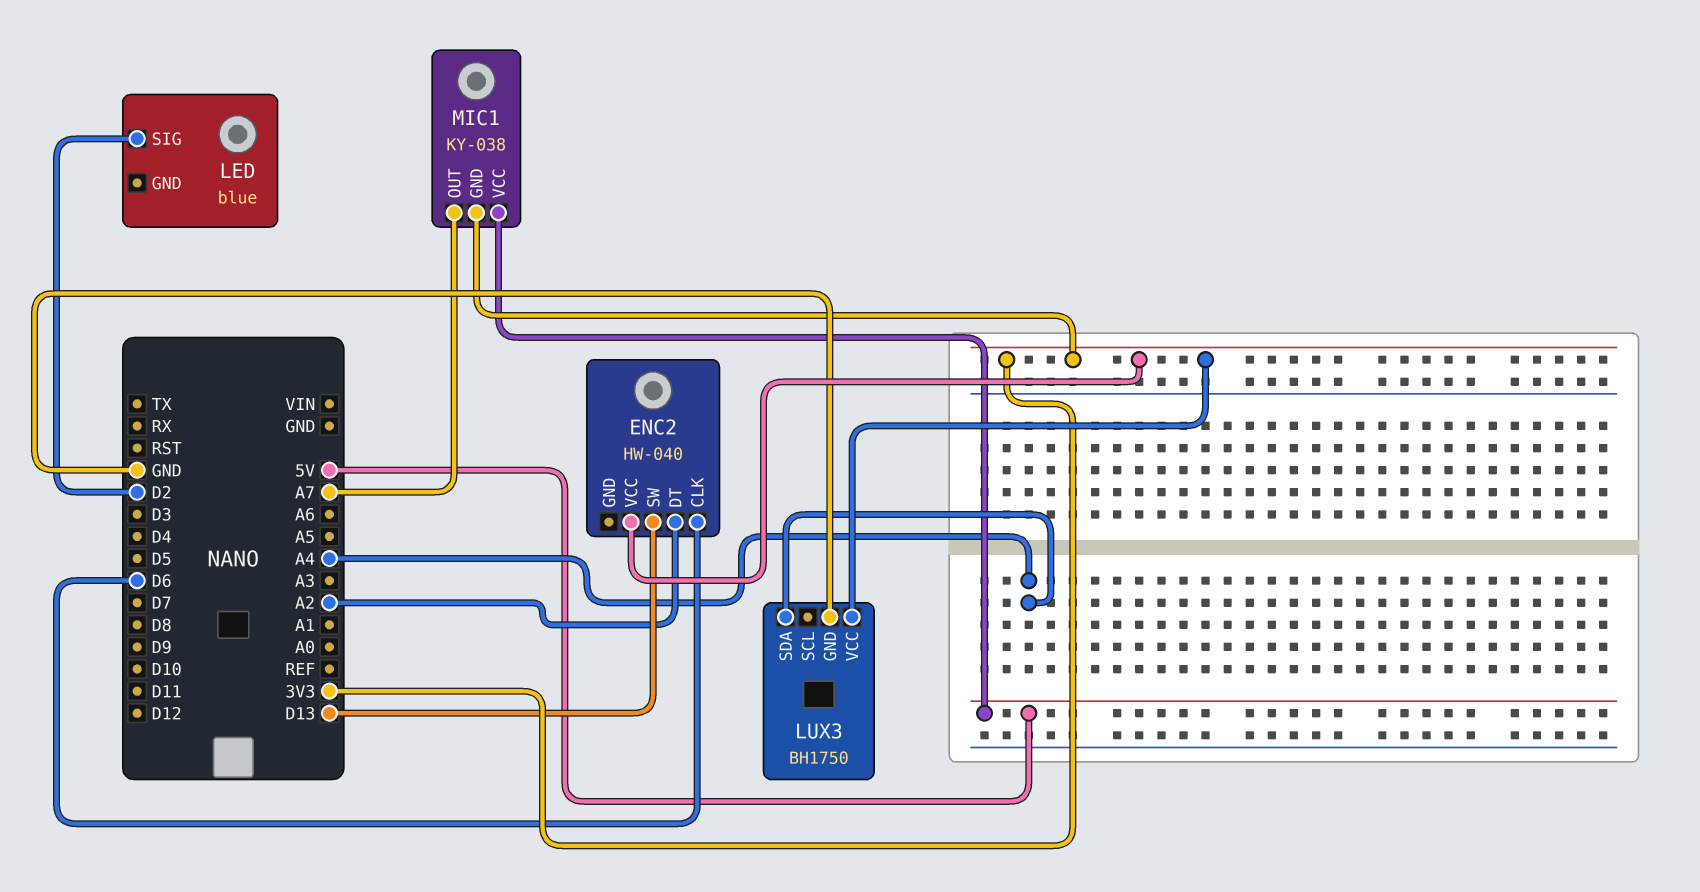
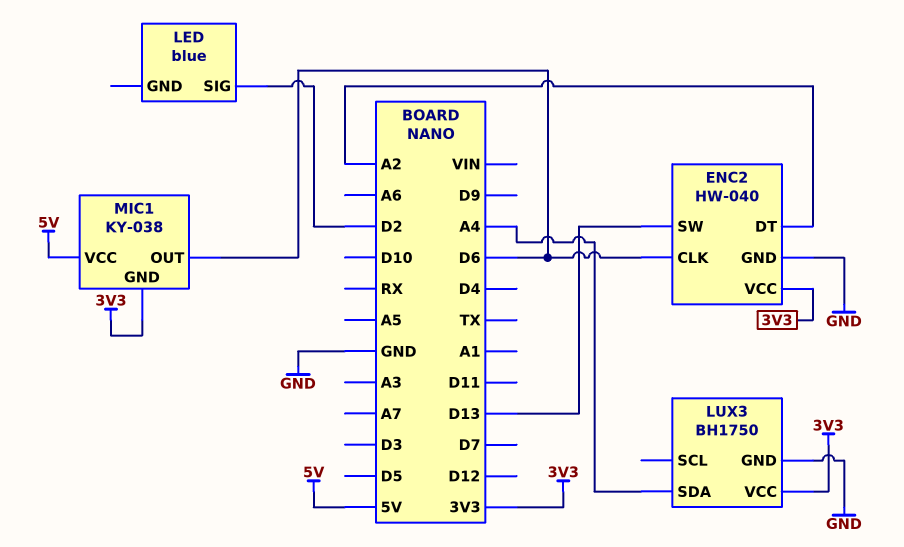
ENC2 pin GND: none -> GND
MIC1 pin OUT: A7 -> D6

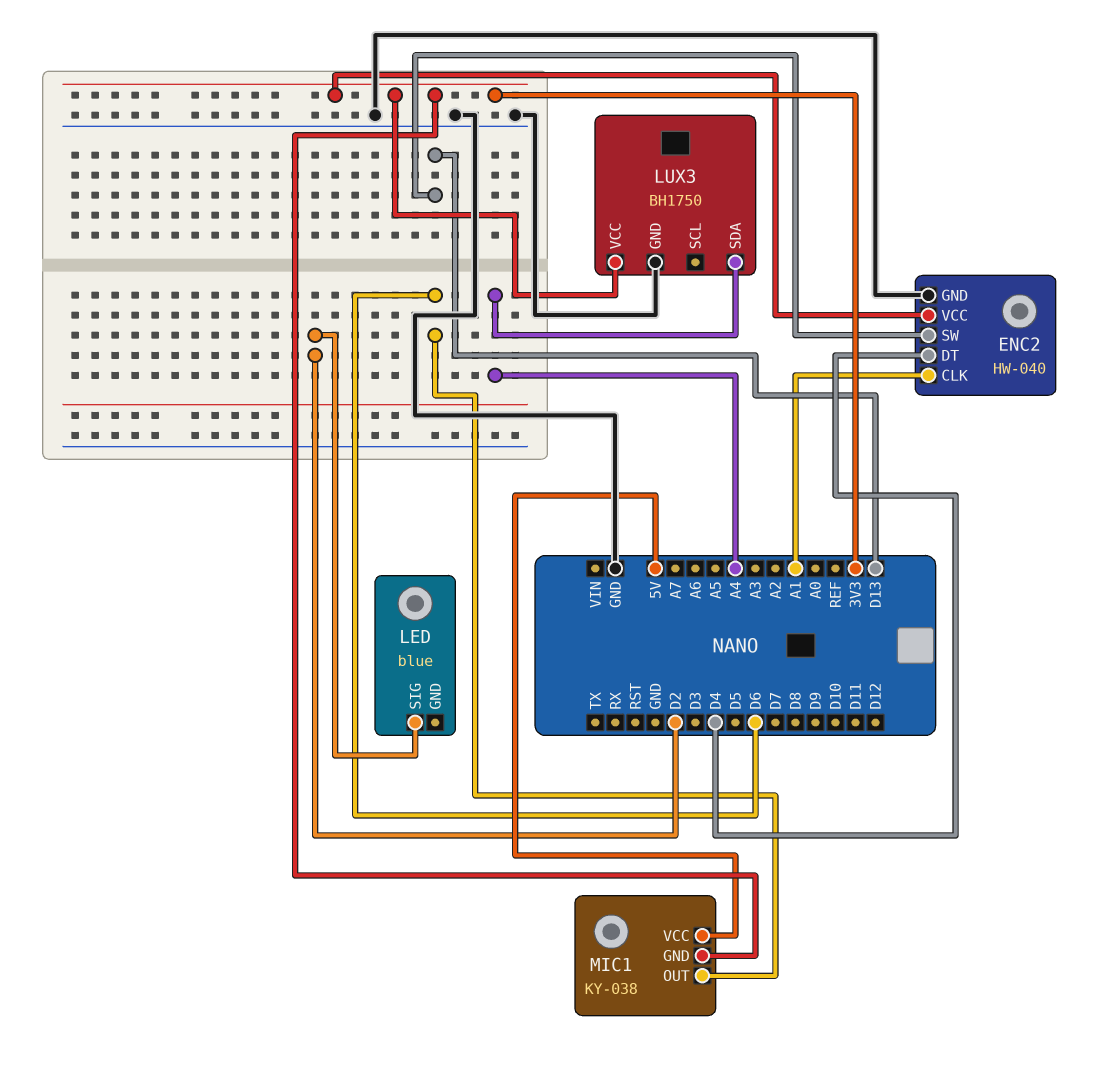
ENC2 pin CLK: D6 -> A1
ENC2 pin DT: A2 -> D4

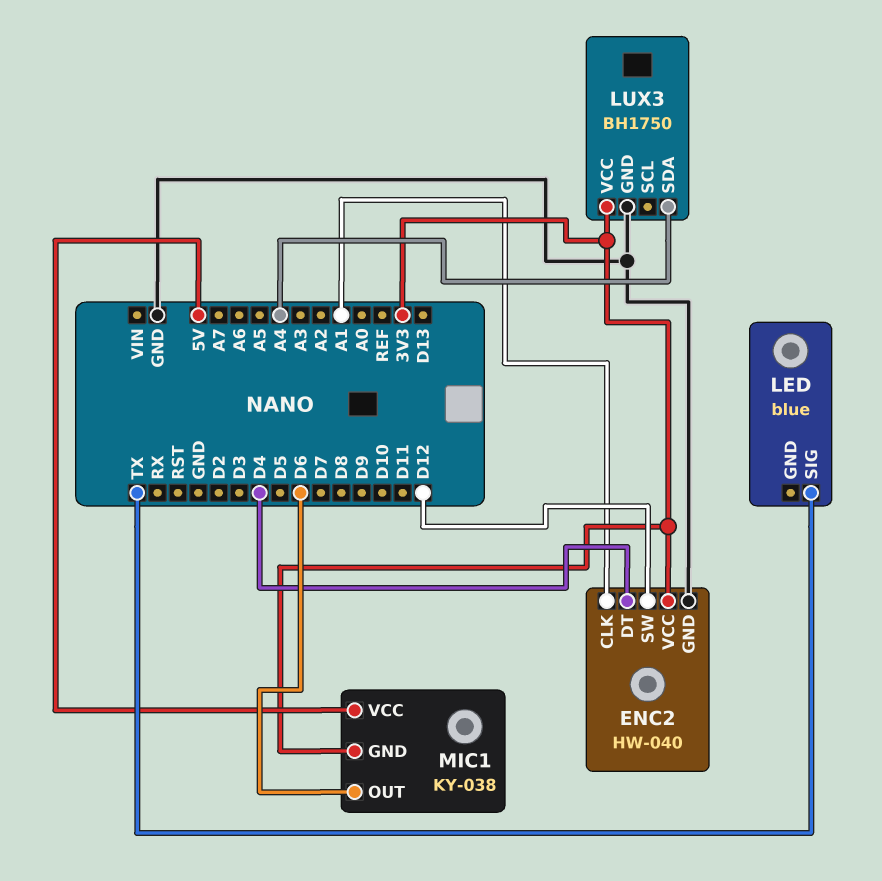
ENC2 pin SW: D13 -> D12
LED pin SIG: D2 -> TX

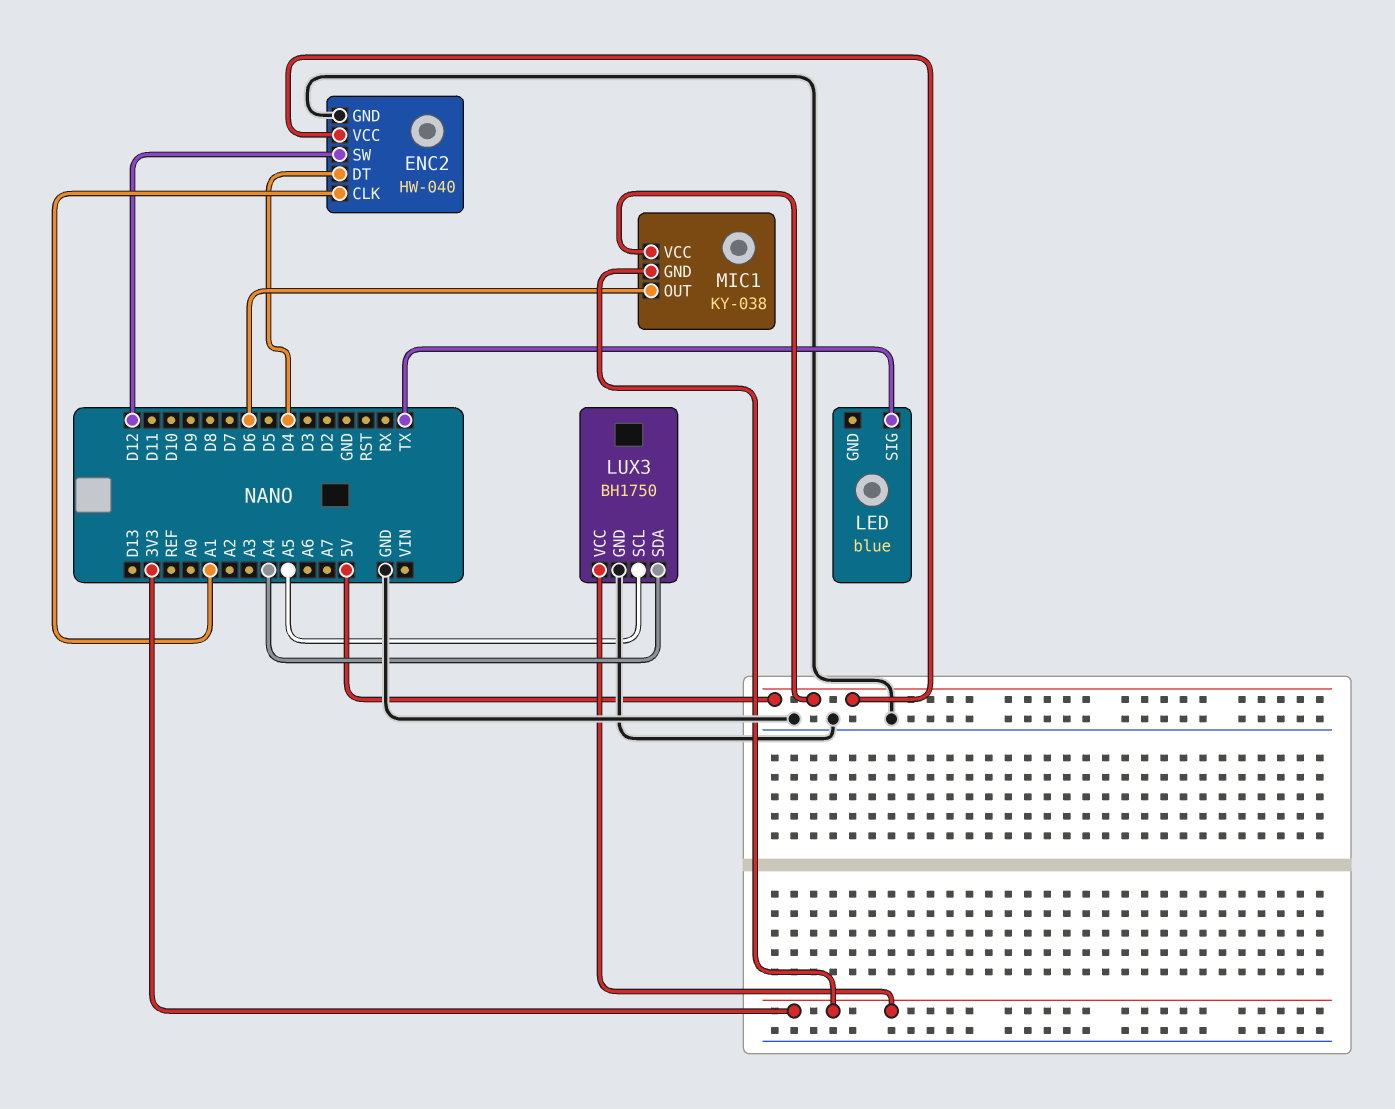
ENC2 pin VCC: 3V3 -> 5V
LUX3 pin SCL: none -> A5

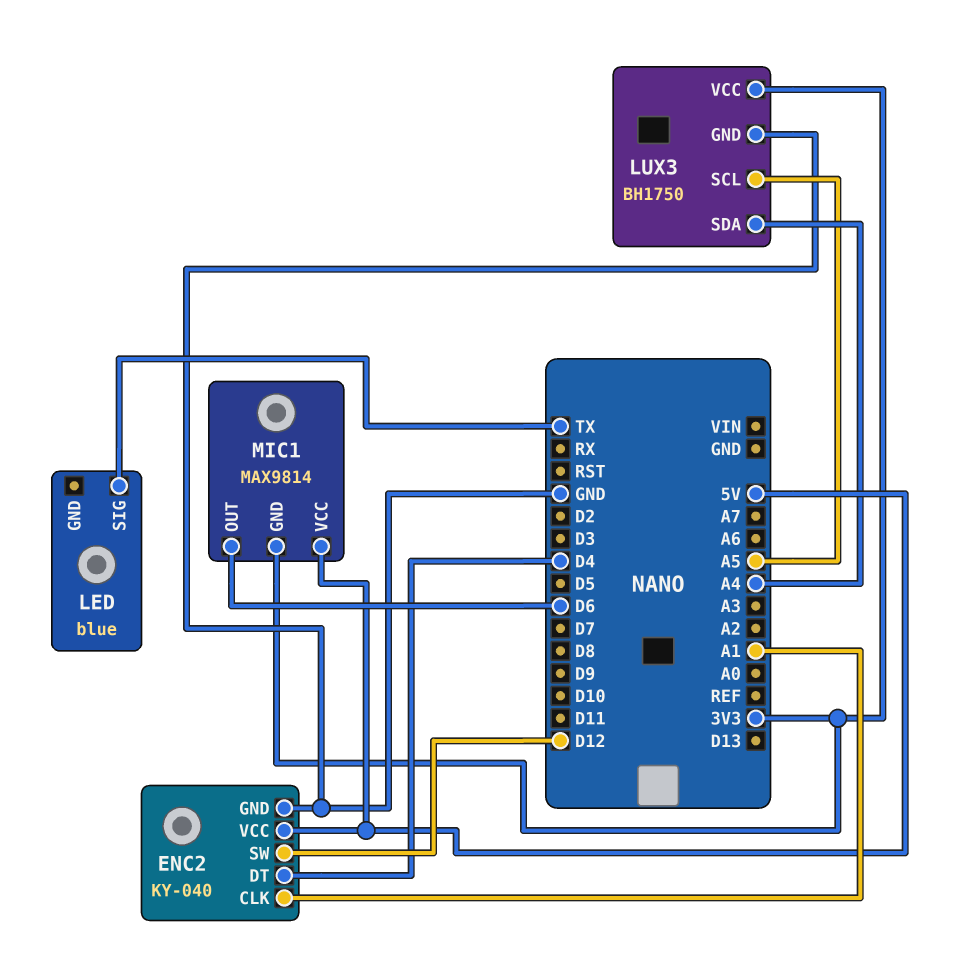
ENC2: HW-040 -> KY-040
MIC1: KY-038 -> MAX9814

